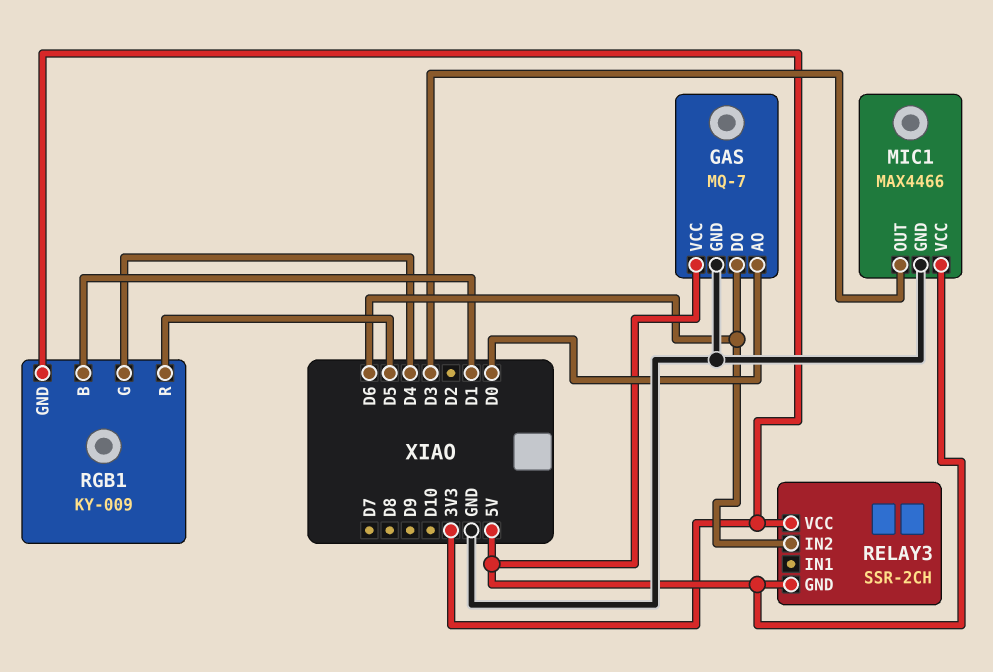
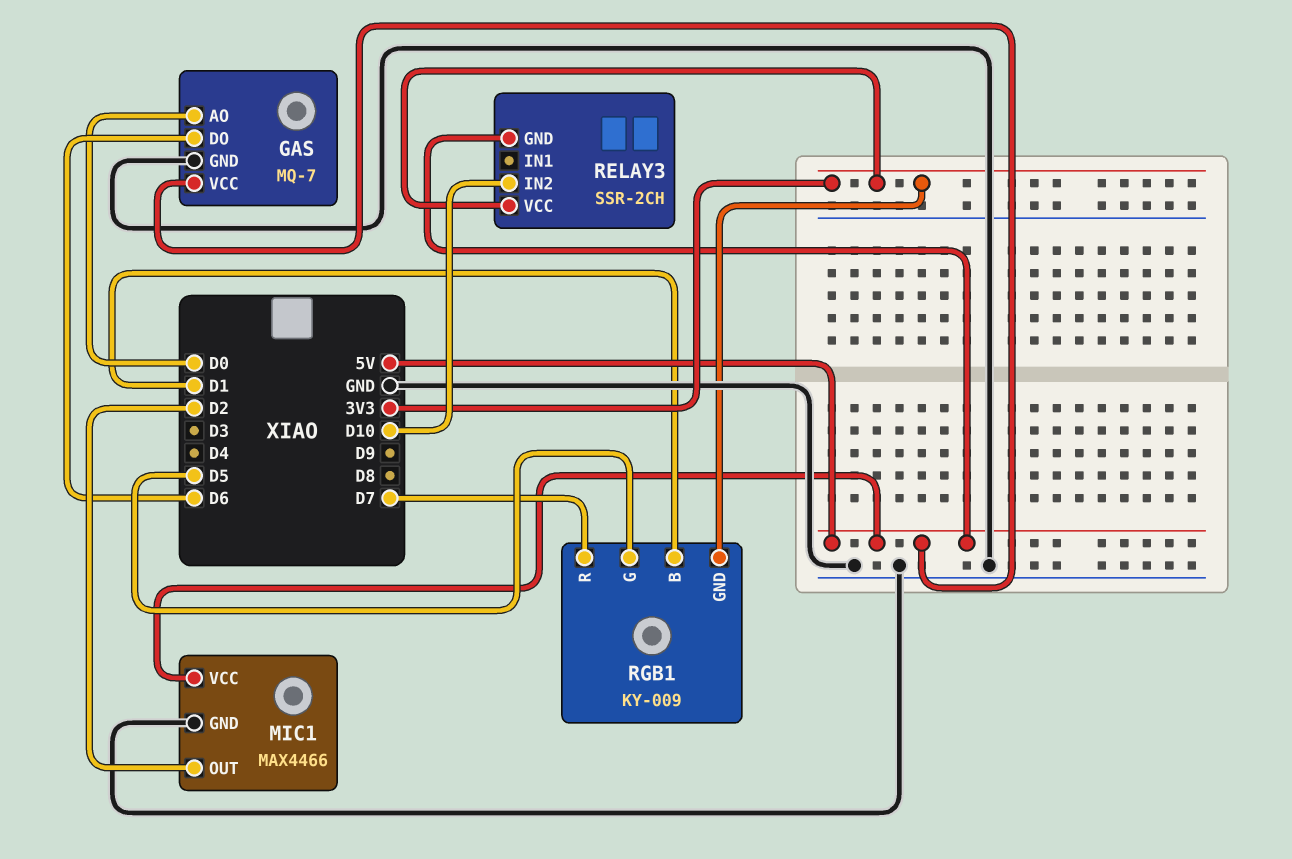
MIC1 pin OUT: D3 -> D2
RELAY3 pin IN2: D6 -> D10
RGB1 pin G: D4 -> D5
RGB1 pin R: D5 -> D7

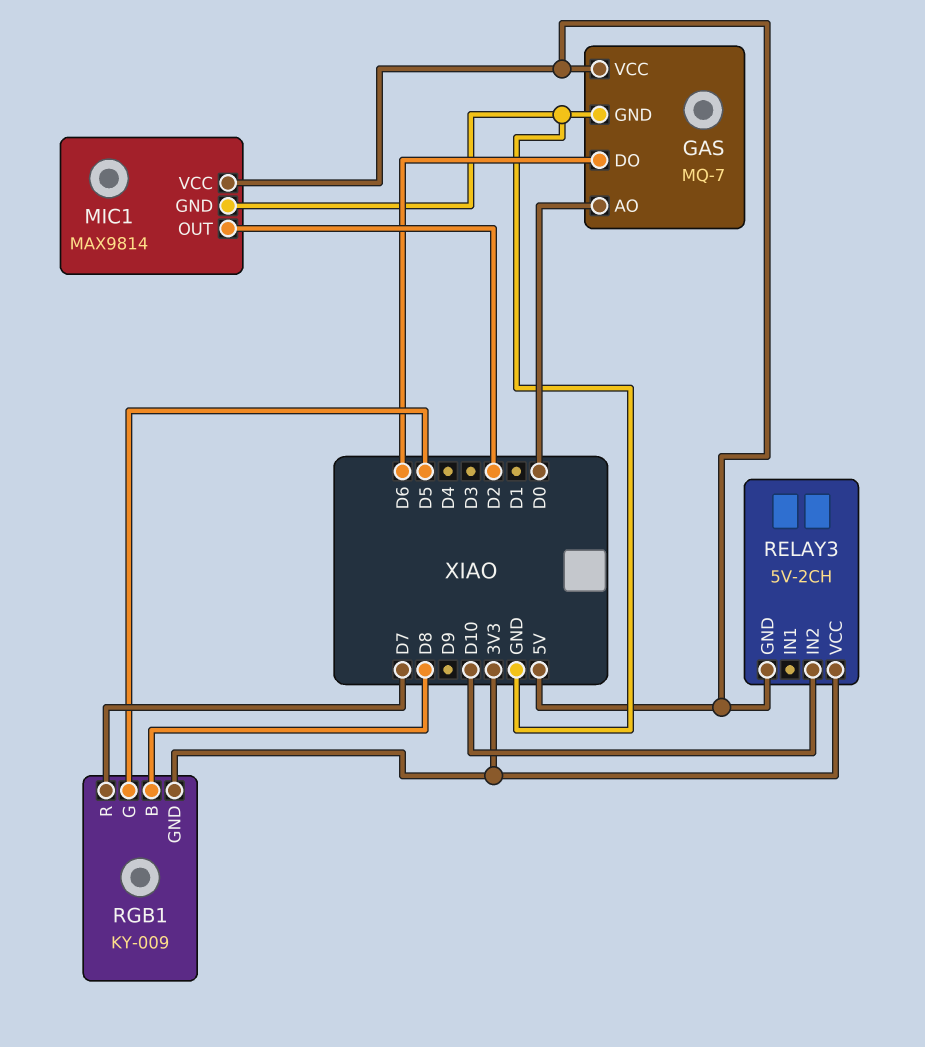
MIC1: MAX4466 -> MAX9814
RELAY3: SSR-2CH -> 5V-2CH
RGB1 pin B: D1 -> D8

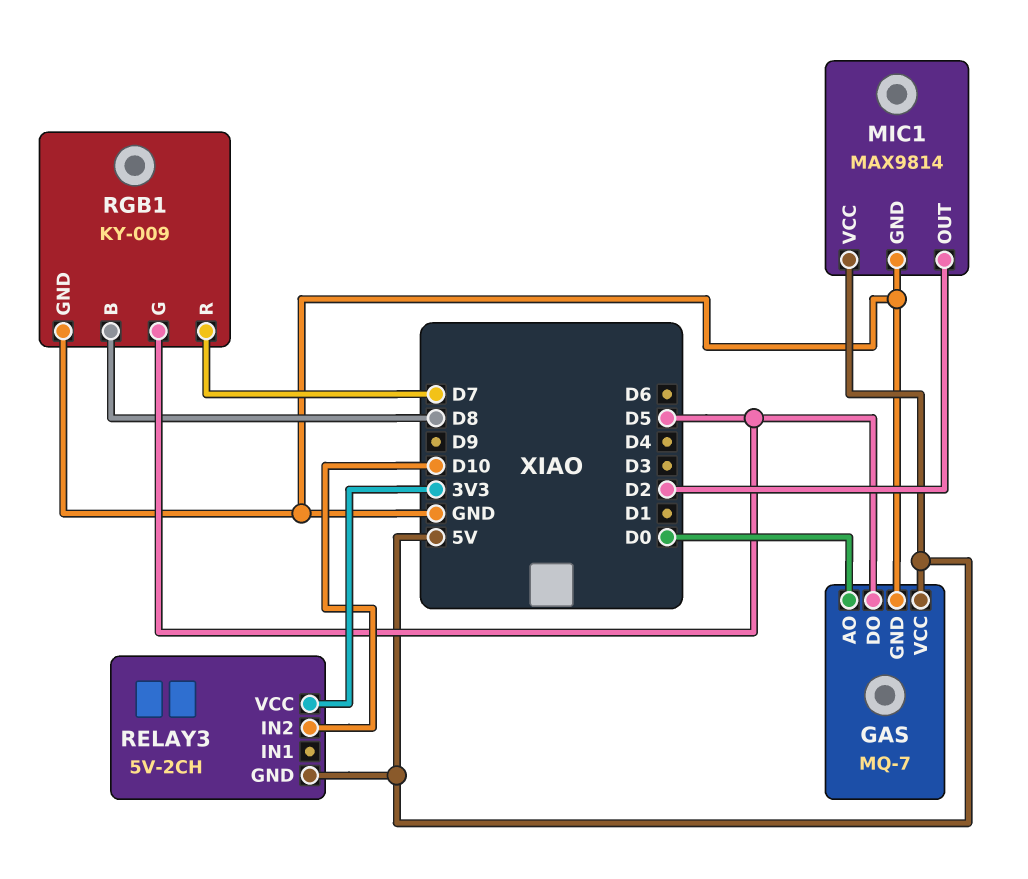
GAS pin DO: D6 -> D5
RGB1 pin GND: 3V3 -> GND

